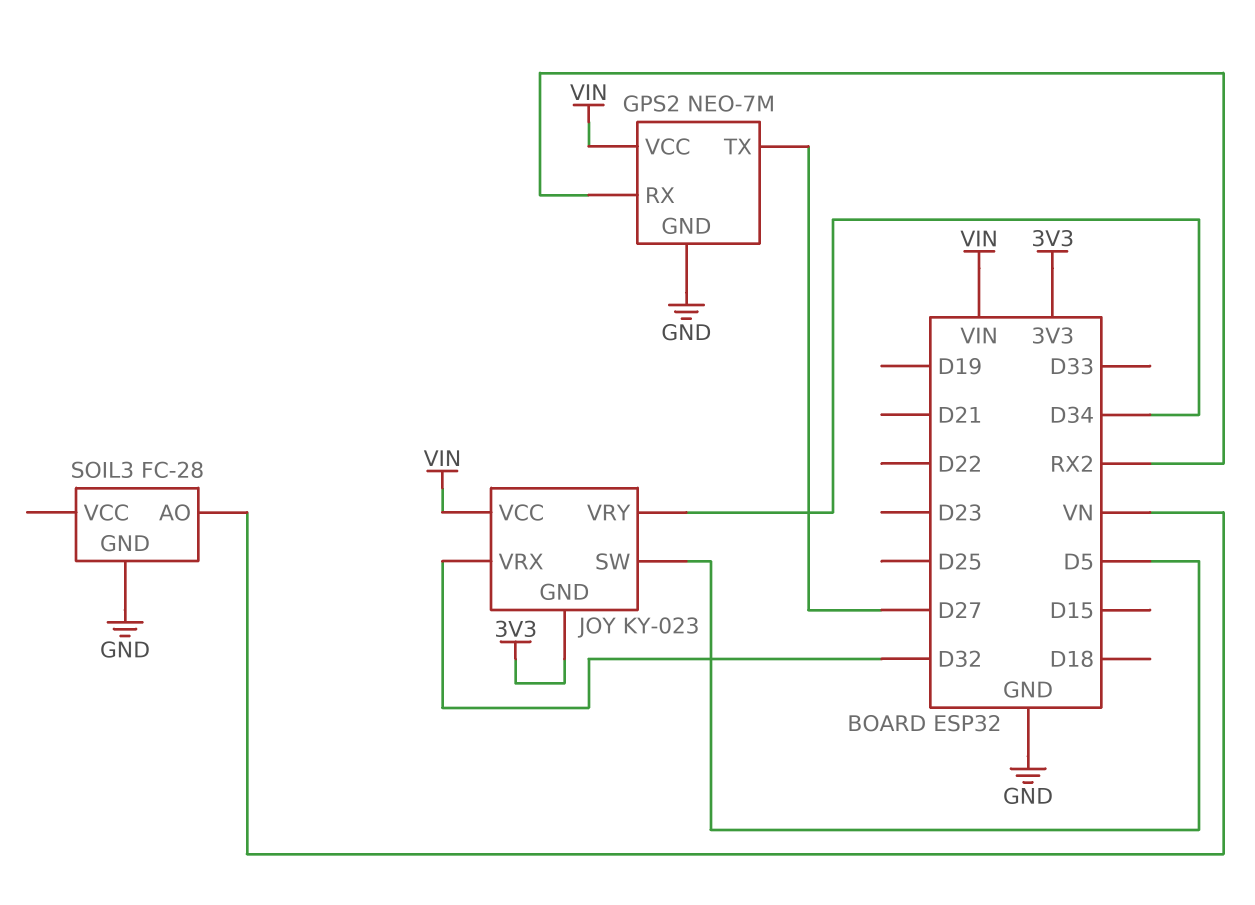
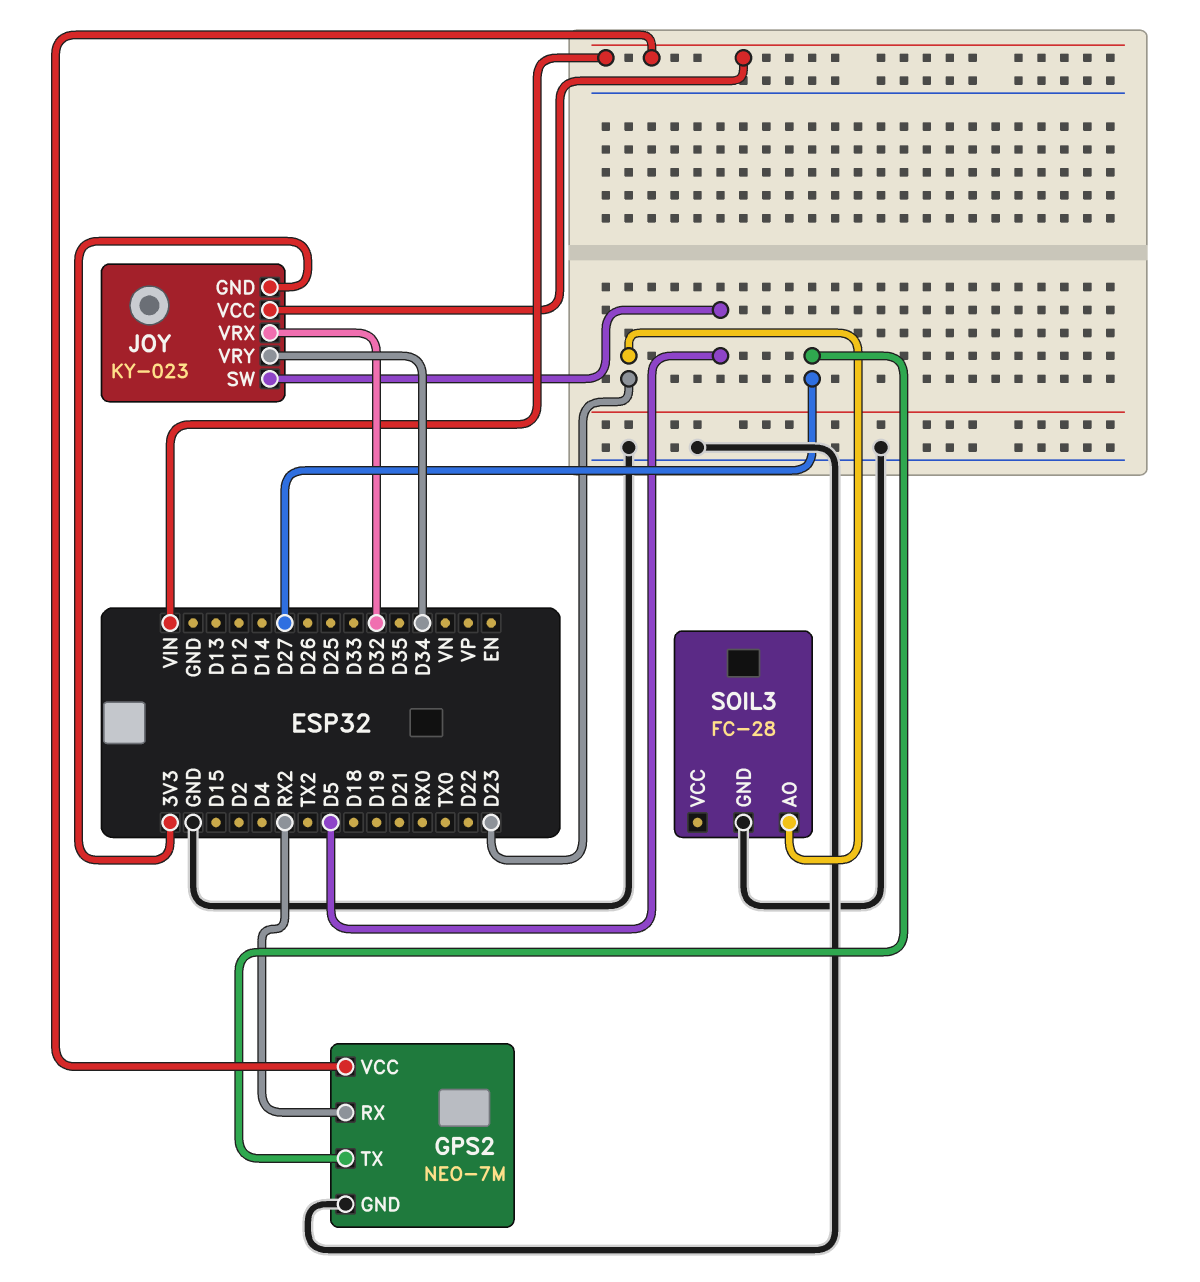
SOIL3 pin AO: VN -> D23

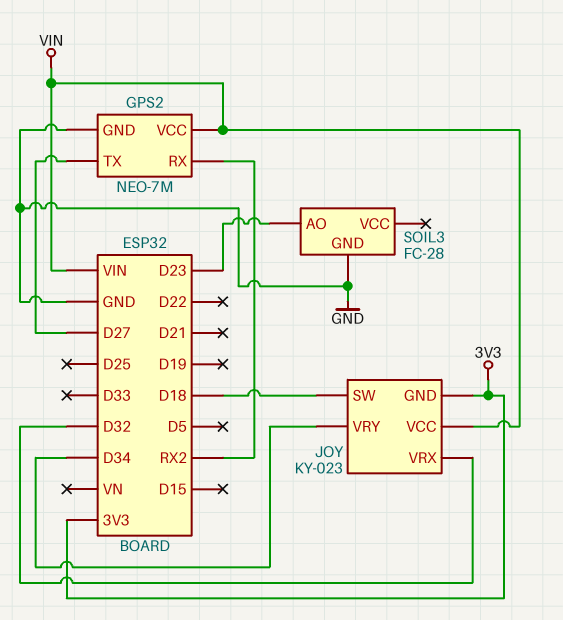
JOY pin SW: D5 -> D18

